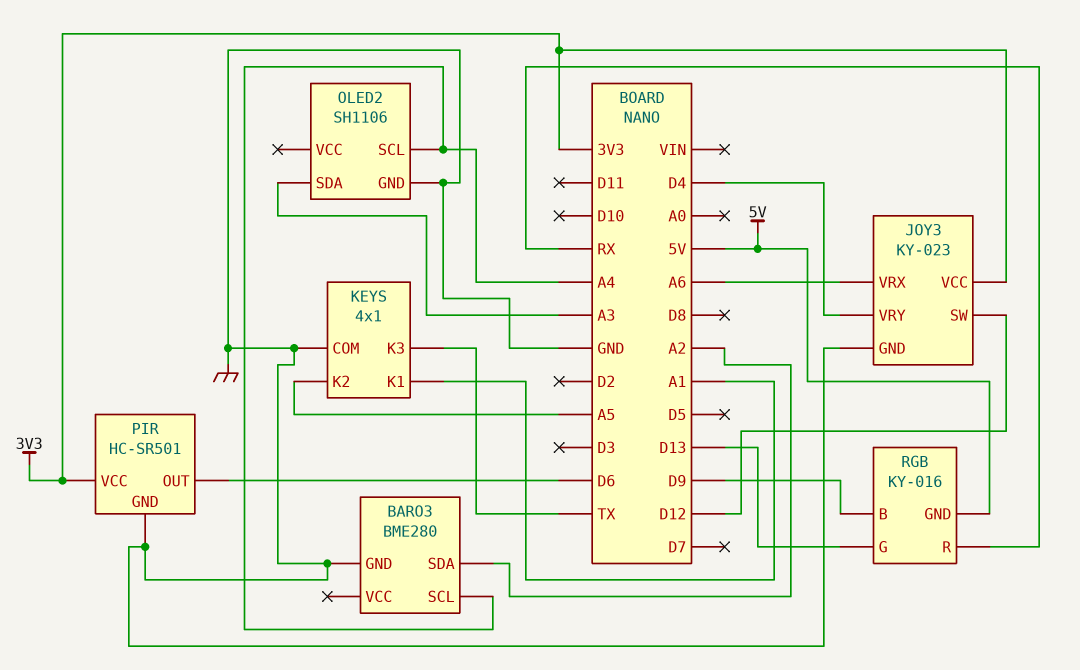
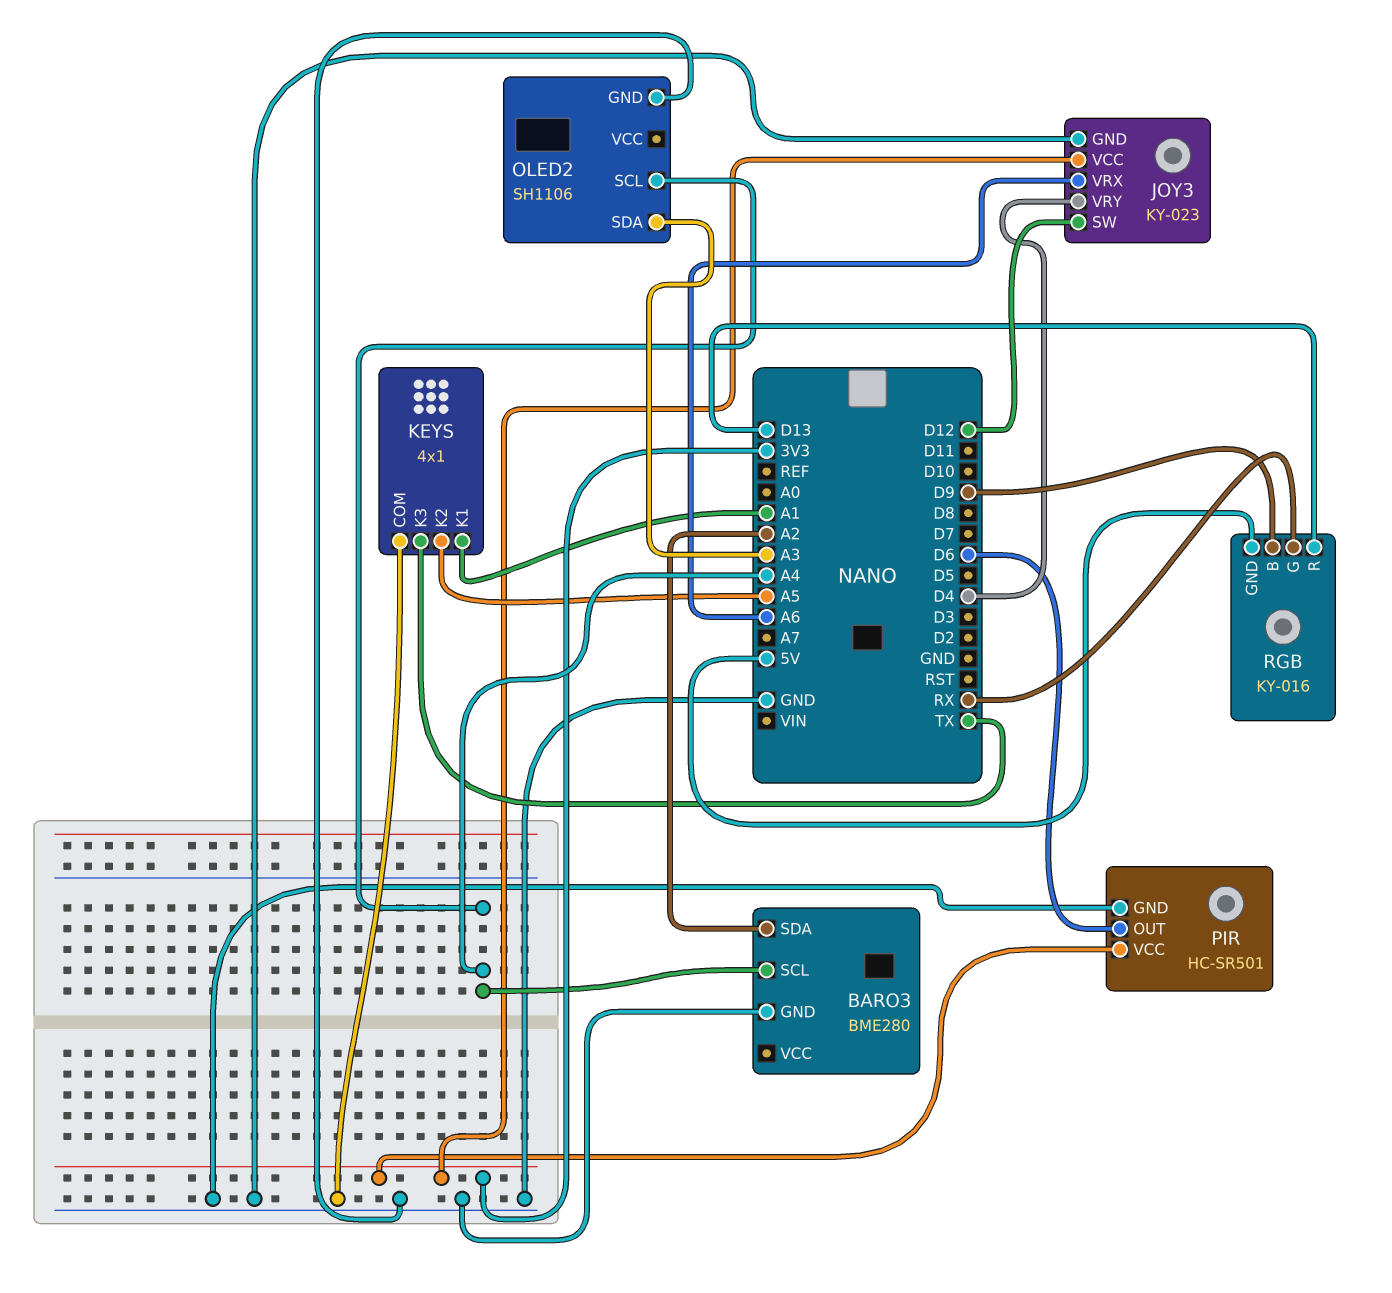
RGB pin G: D13 -> RX
RGB pin R: RX -> D13

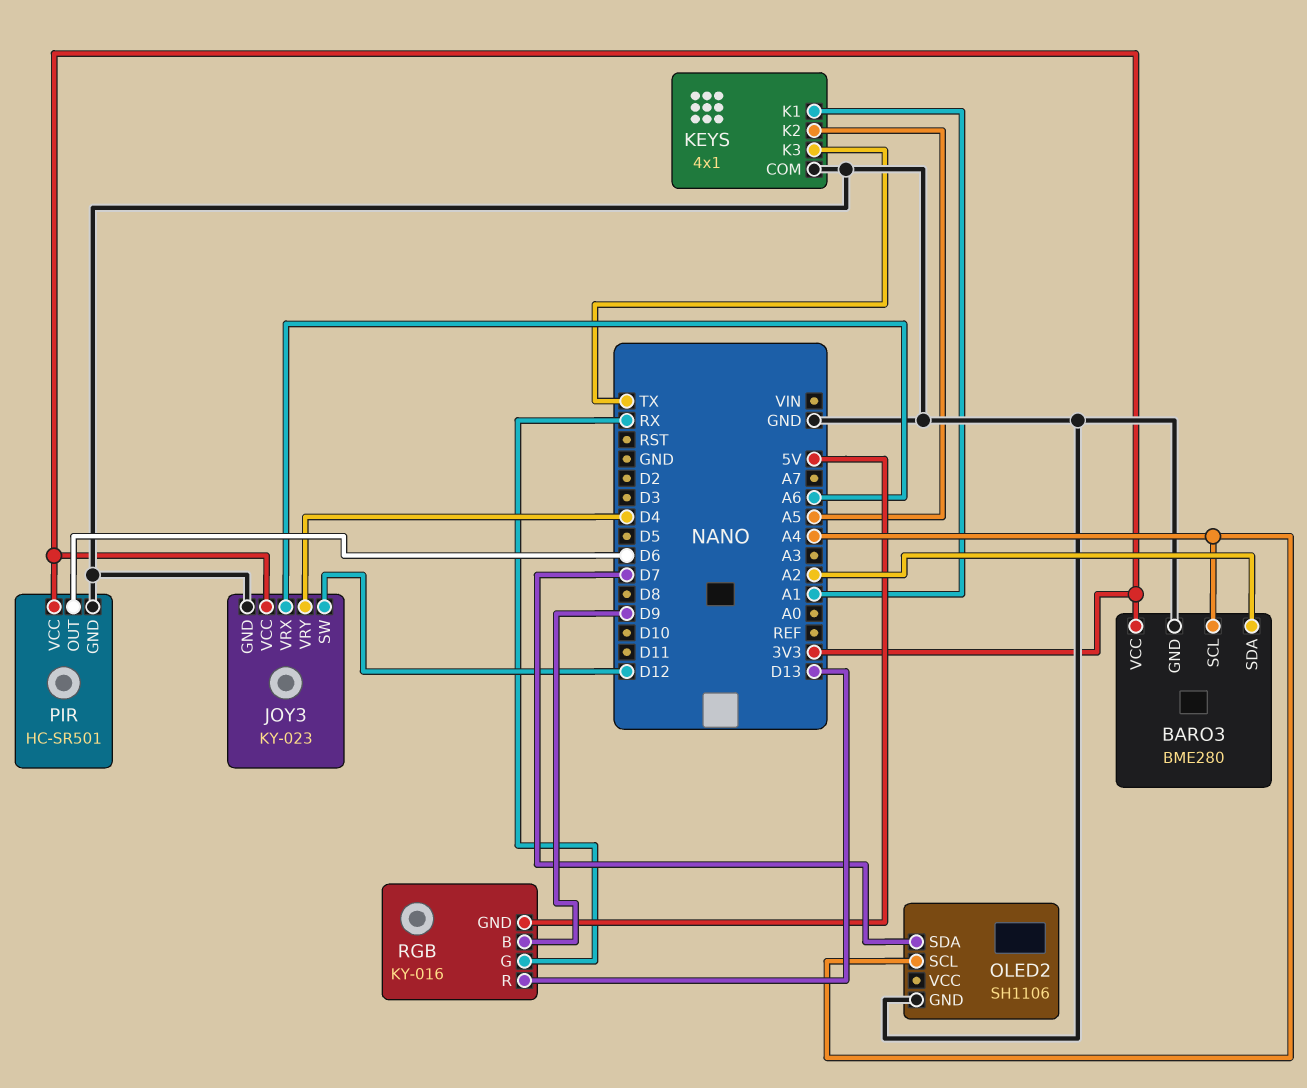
BARO3 pin VCC: none -> 3V3
OLED2 pin SDA: A3 -> D7

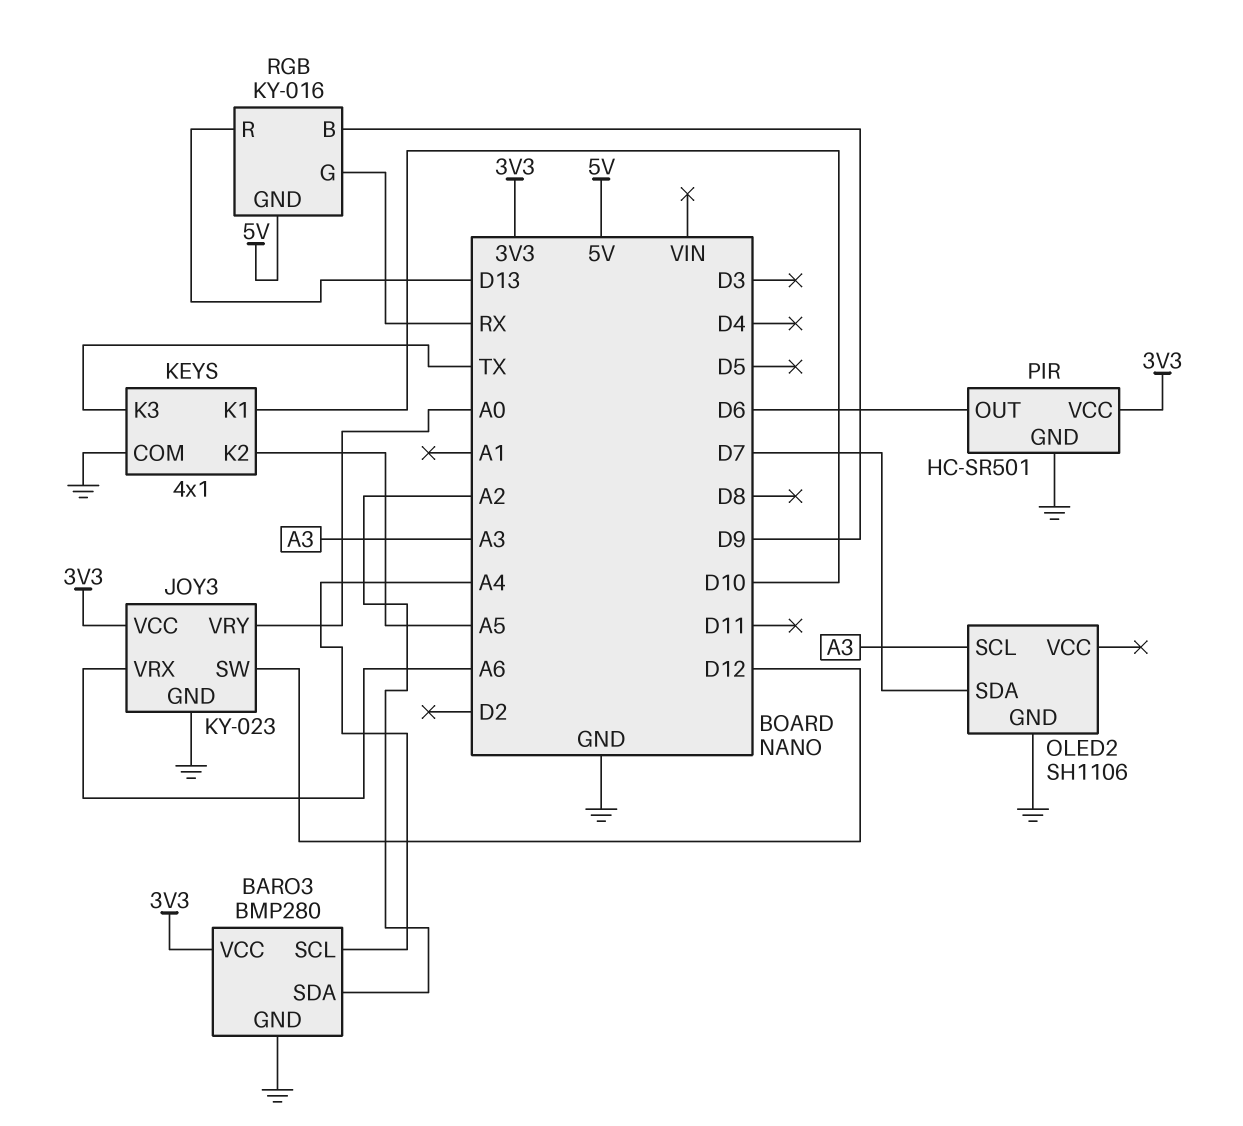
BARO3: BME280 -> BMP280
JOY3 pin VRY: D4 -> A0
KEYS pin K1: A1 -> D10
OLED2 pin SCL: A4 -> A3

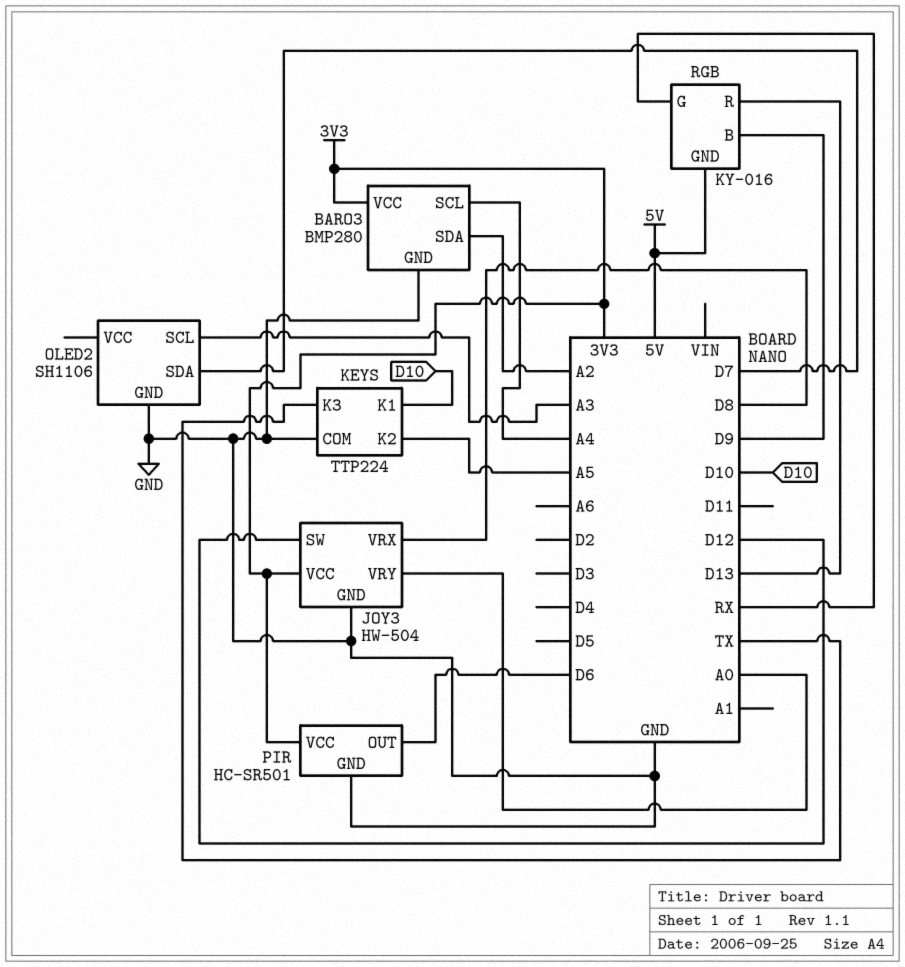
JOY3: KY-023 -> HW-504
JOY3 pin VRX: A6 -> D8
KEYS: 4x1 -> TTP224

